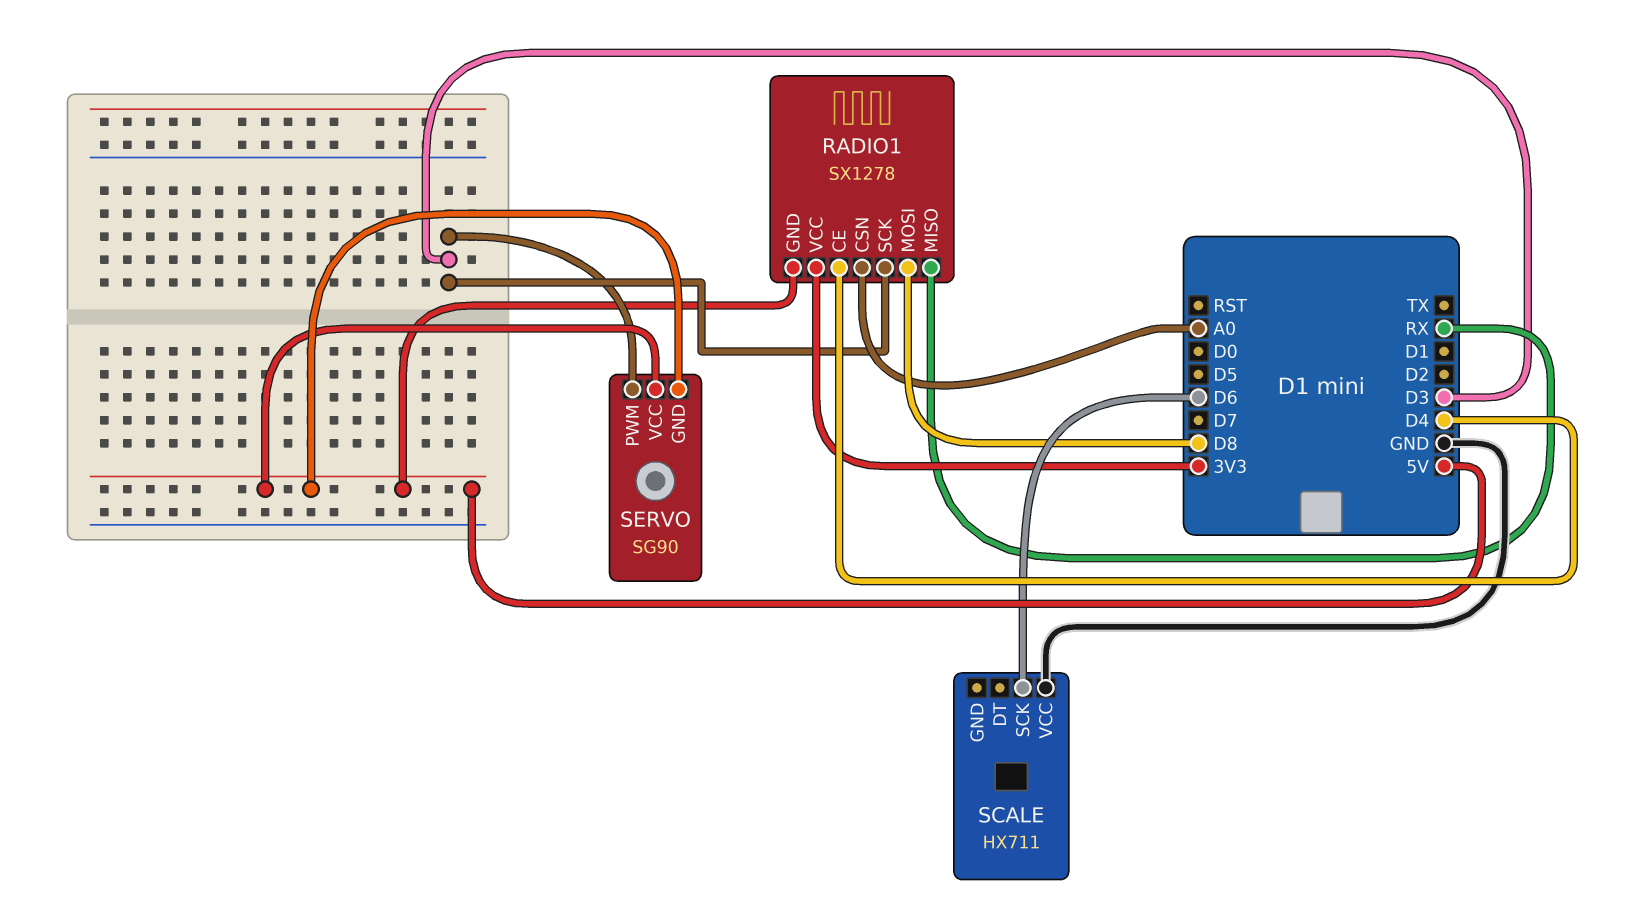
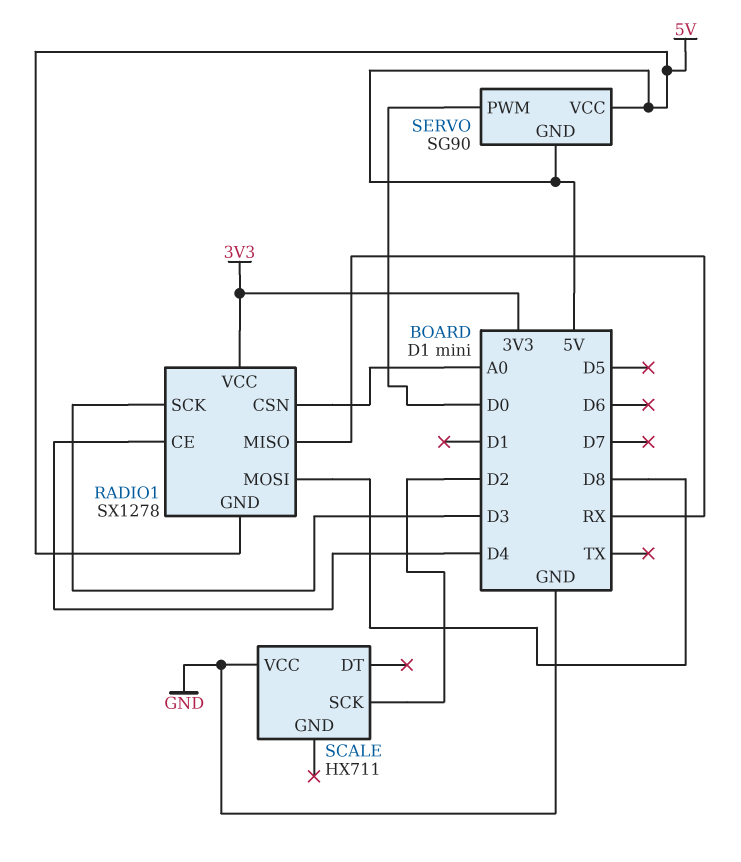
SCALE pin SCK: D6 -> D2
SERVO pin PWM: D3 -> D0

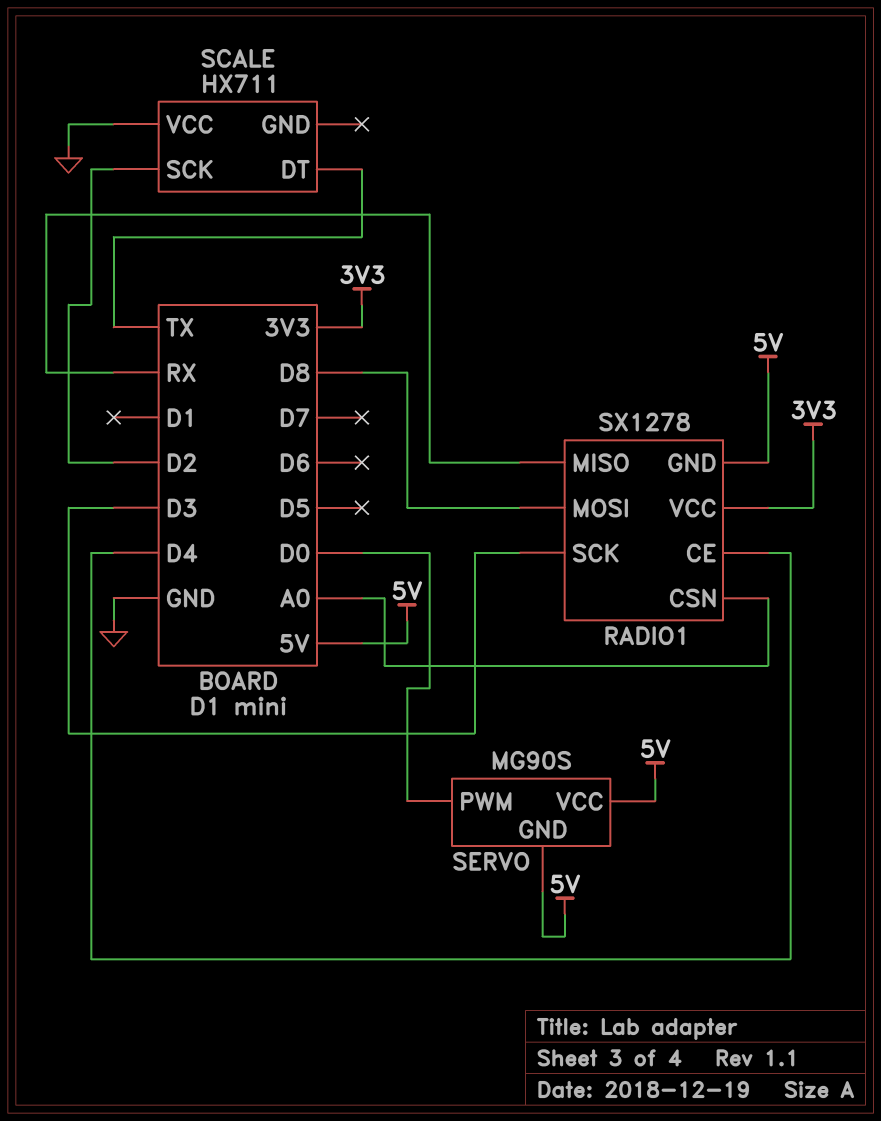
SCALE pin DT: none -> TX
SERVO: SG90 -> MG90S

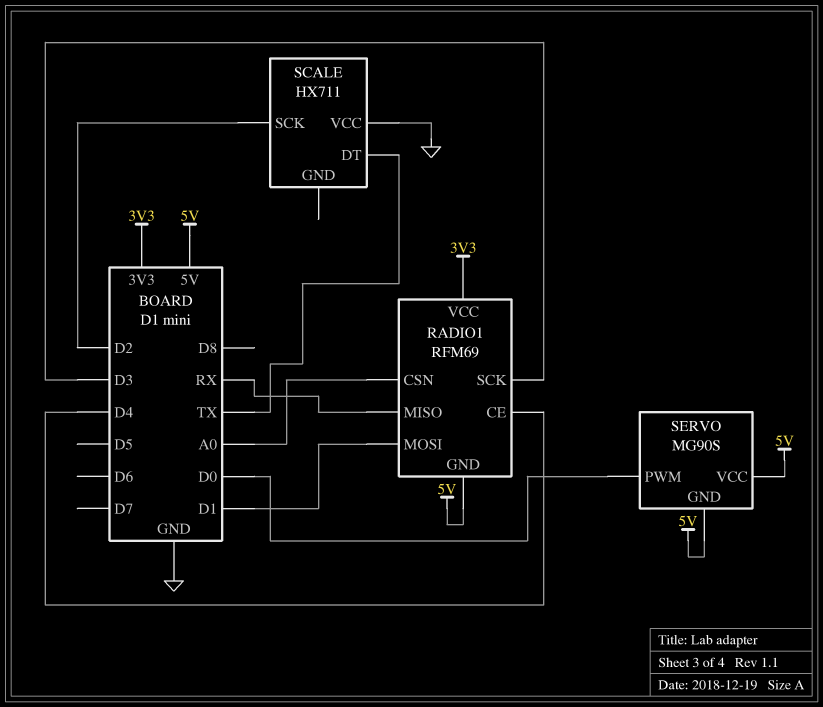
RADIO1: SX1278 -> RFM69
RADIO1 pin MOSI: D8 -> D1

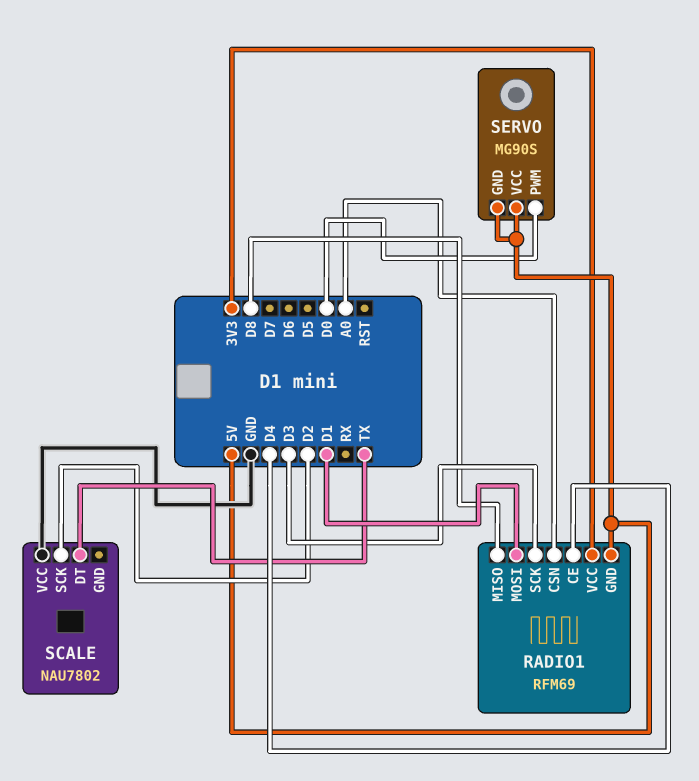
RADIO1 pin MISO: RX -> D8
SCALE: HX711 -> NAU7802

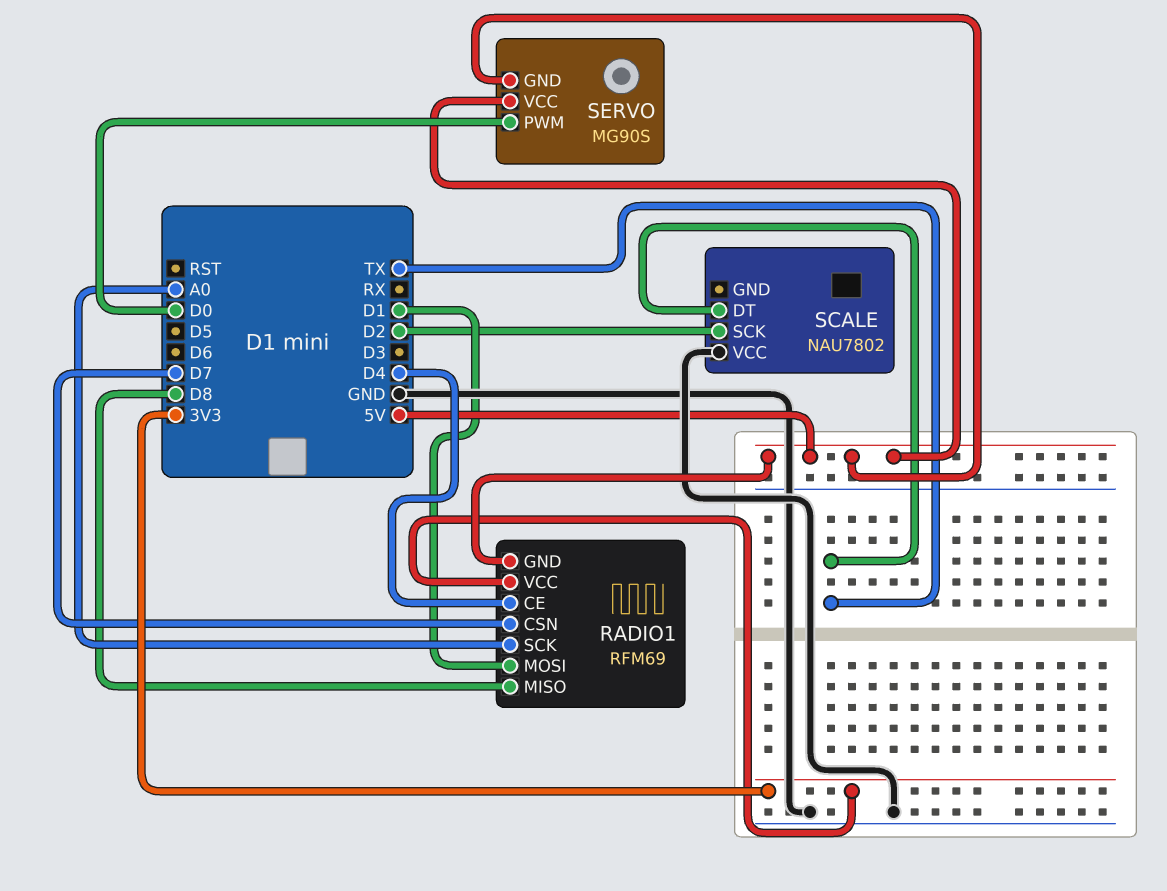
RADIO1 pin CSN: A0 -> D7
RADIO1 pin SCK: D3 -> A0

